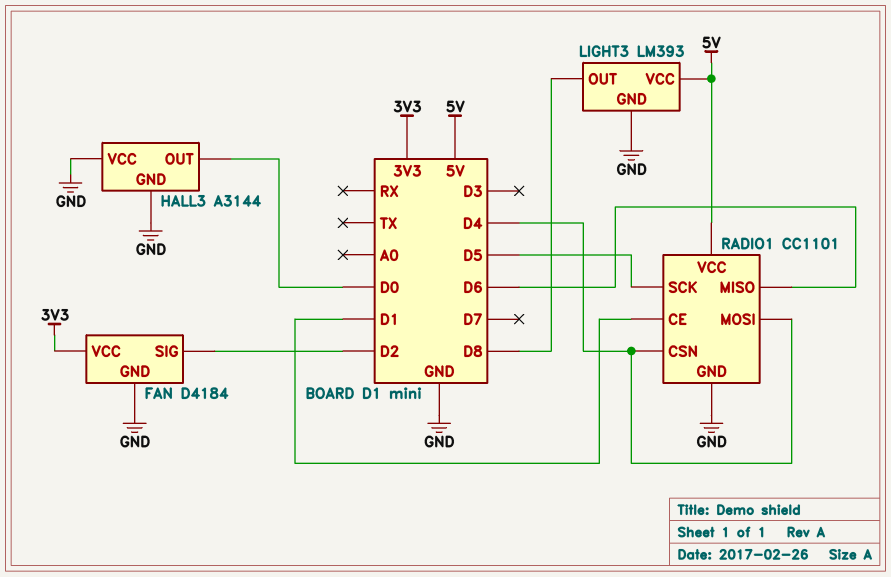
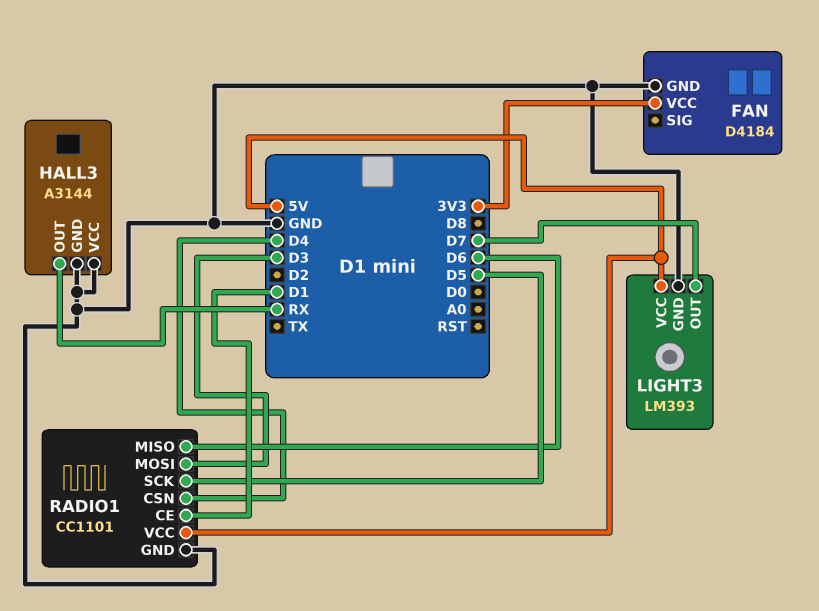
FAN pin SIG: D2 -> none
HALL3 pin OUT: D0 -> RX
LIGHT3 pin OUT: D8 -> D7
RADIO1 pin MOSI: D4 -> D3

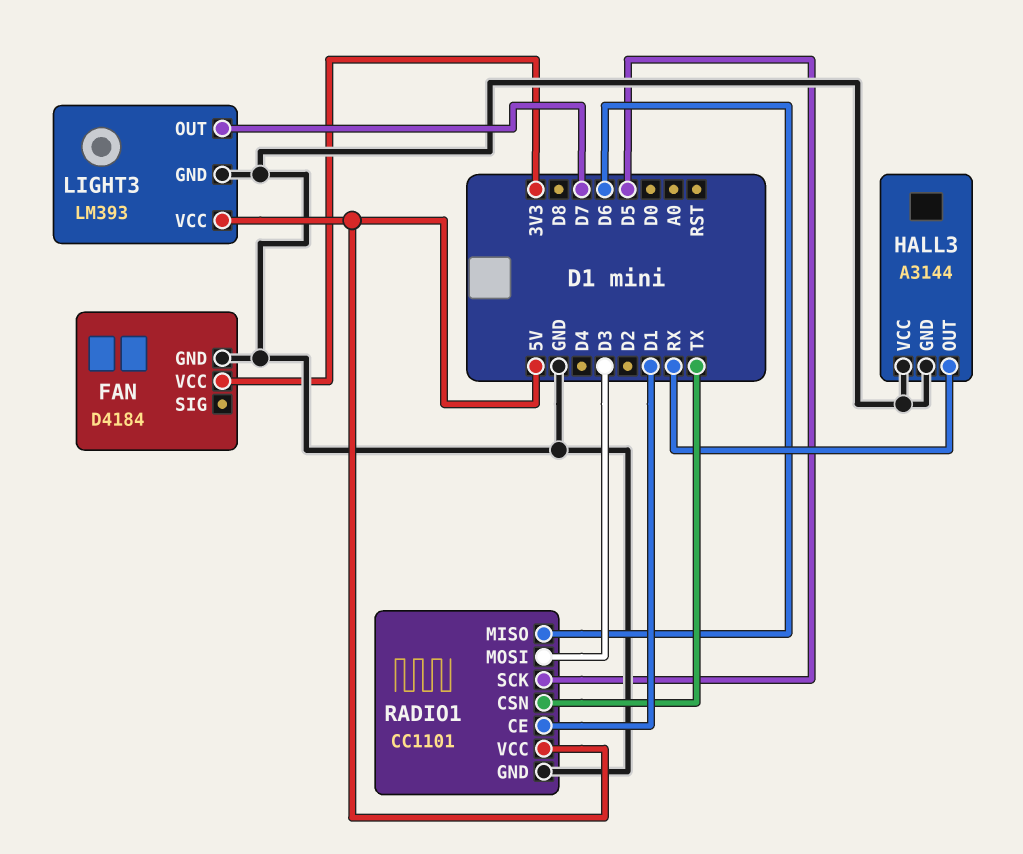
RADIO1 pin CSN: D4 -> TX

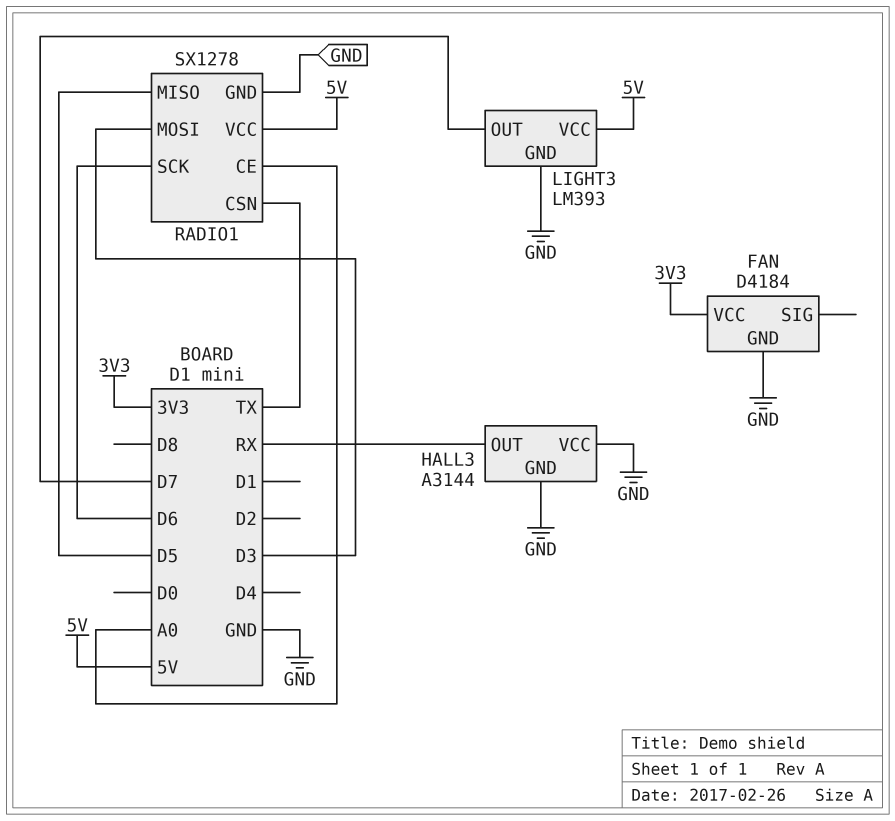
RADIO1: CC1101 -> SX1278
RADIO1 pin CE: D1 -> A0
RADIO1 pin MISO: D6 -> D5
RADIO1 pin SCK: D5 -> D6

